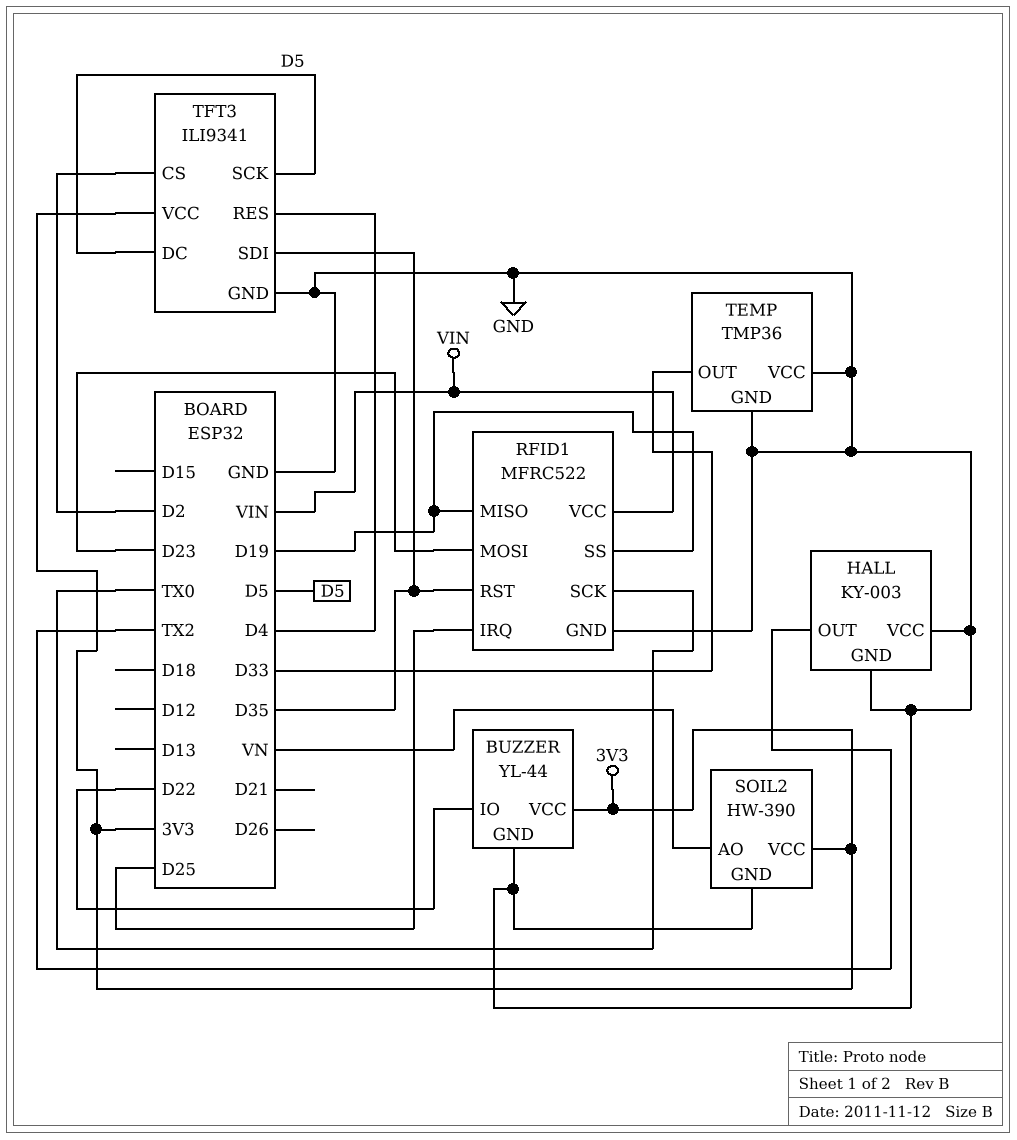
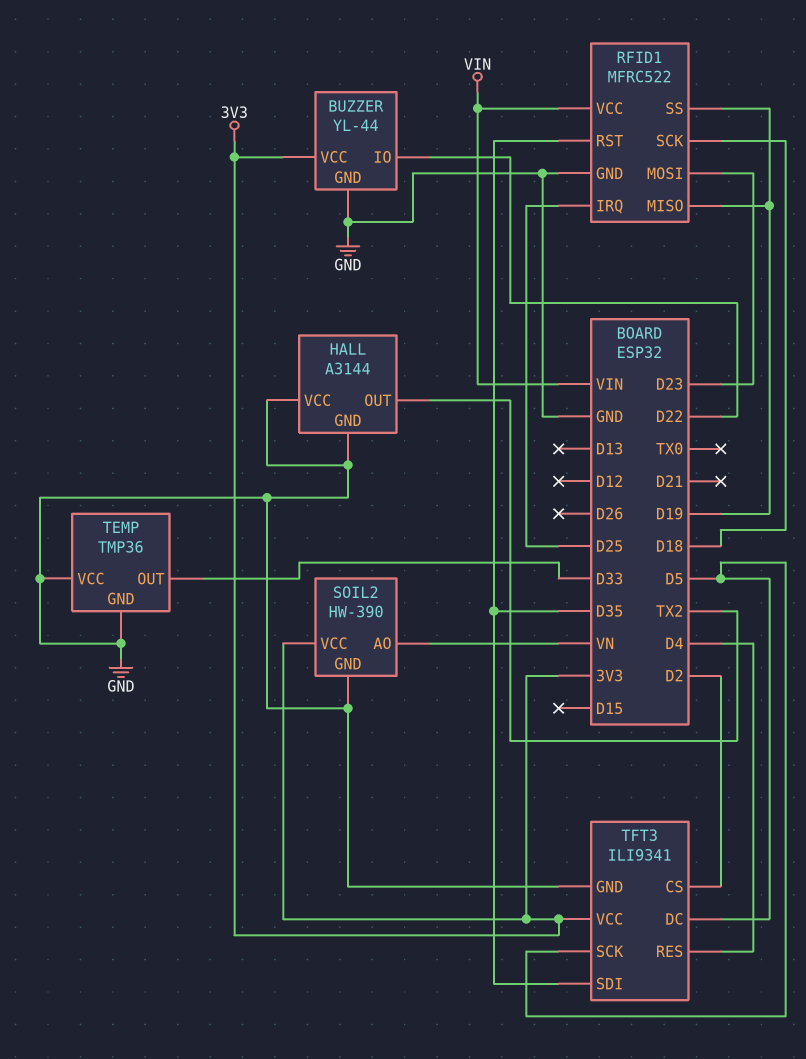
HALL: KY-003 -> A3144
RFID1 pin SCK: TX0 -> D18

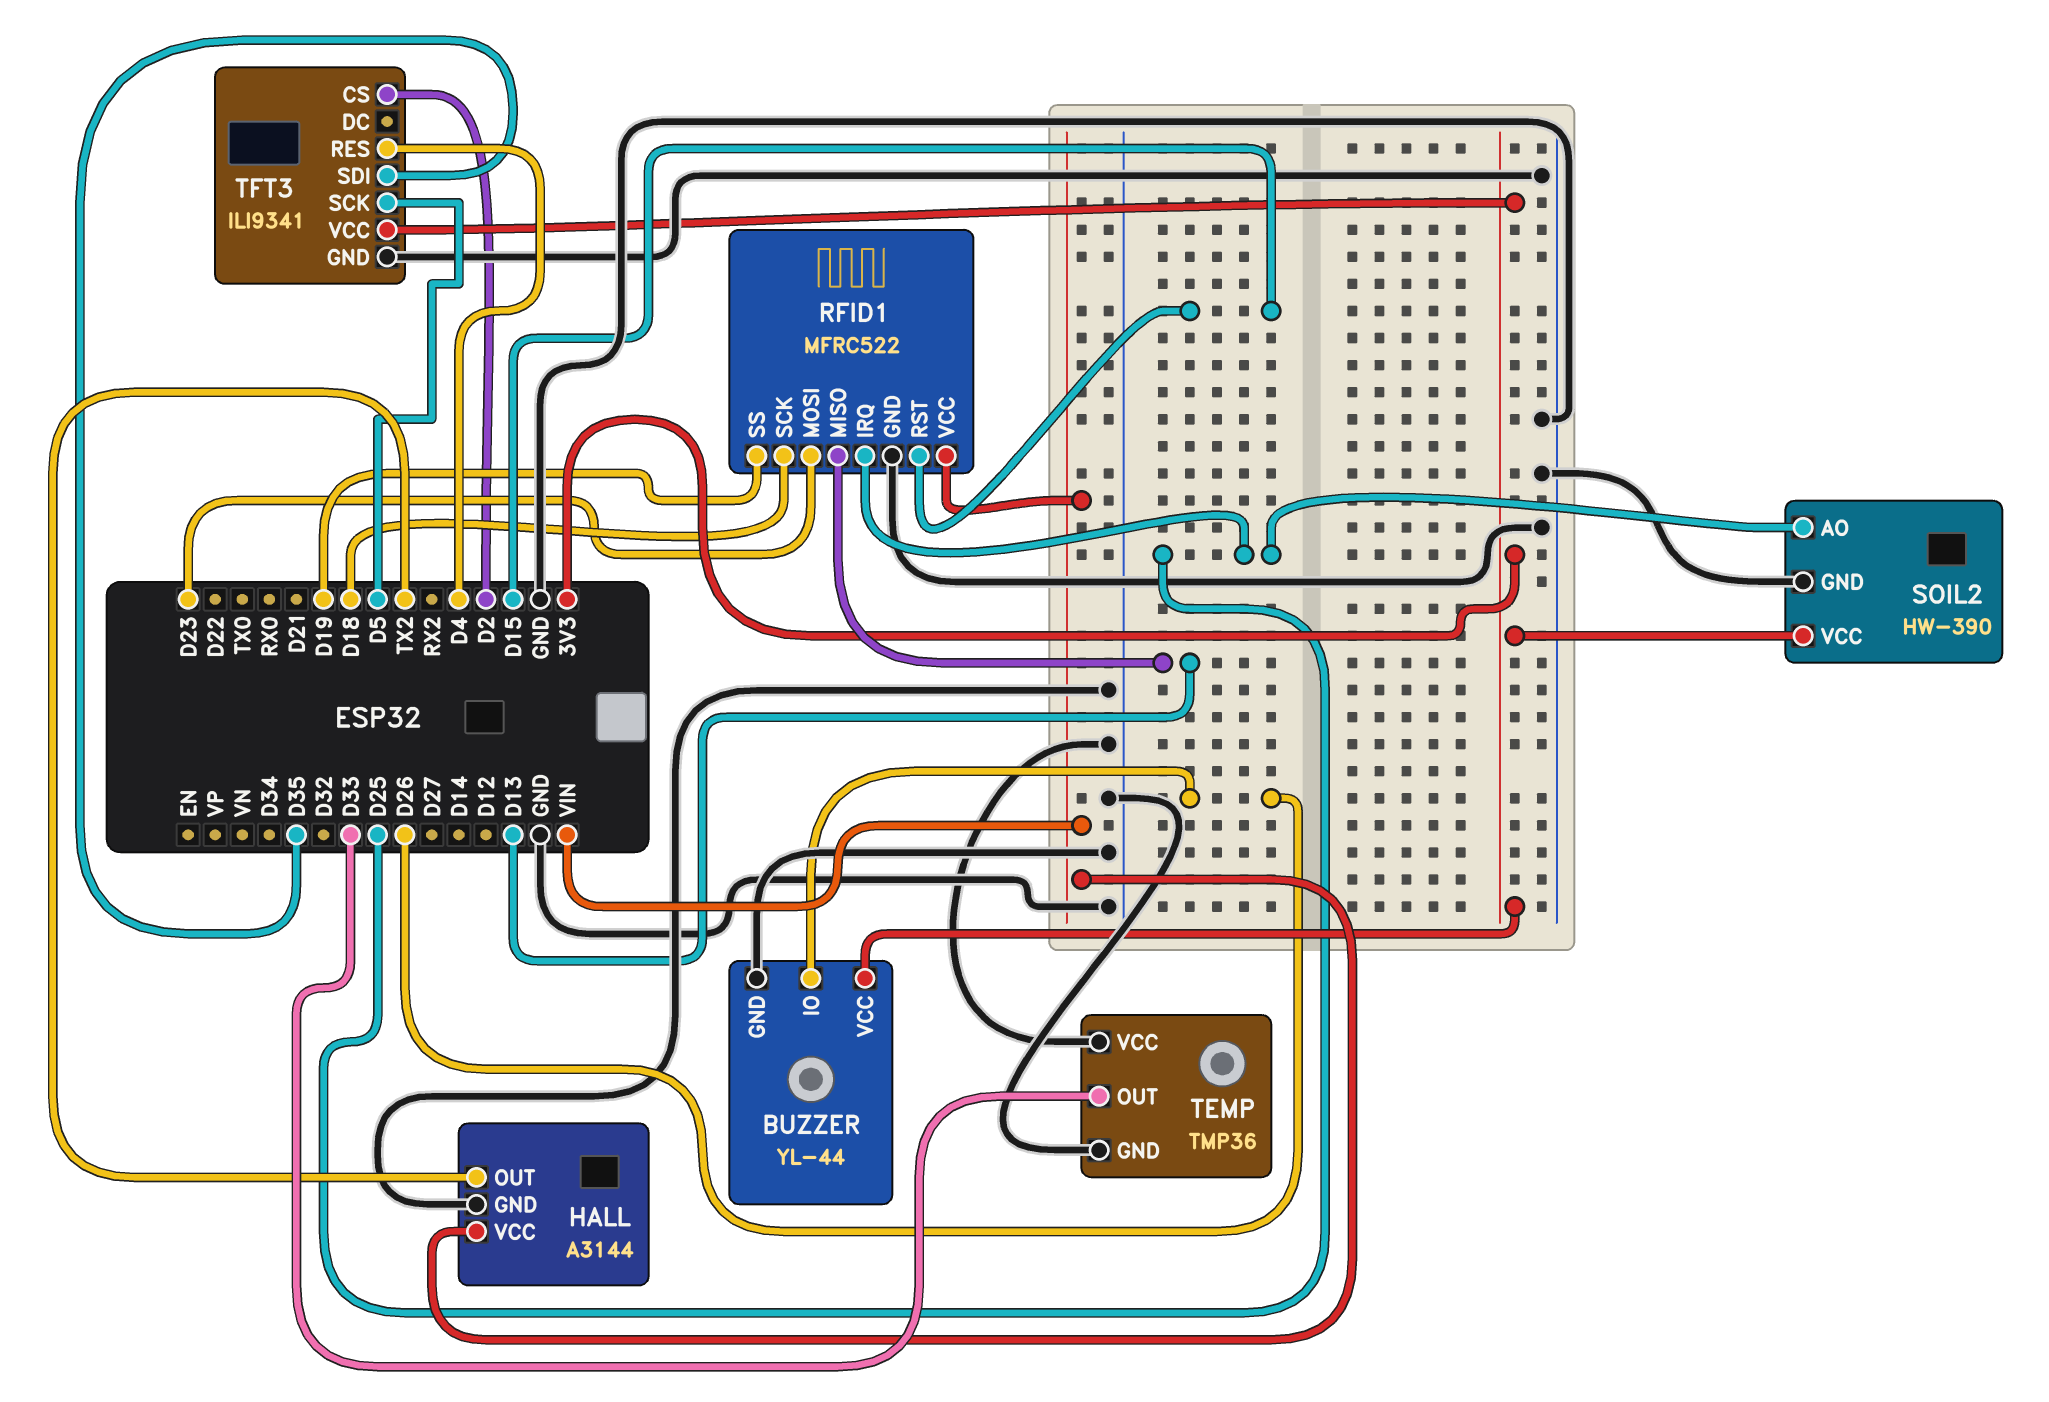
BUZZER pin IO: D22 -> D26
HALL pin VCC: GND -> VIN
RFID1 pin MISO: D19 -> D13
RFID1 pin RST: D35 -> D15
SOIL2 pin AO: VN -> D25
TFT3 pin DC: D5 -> none

